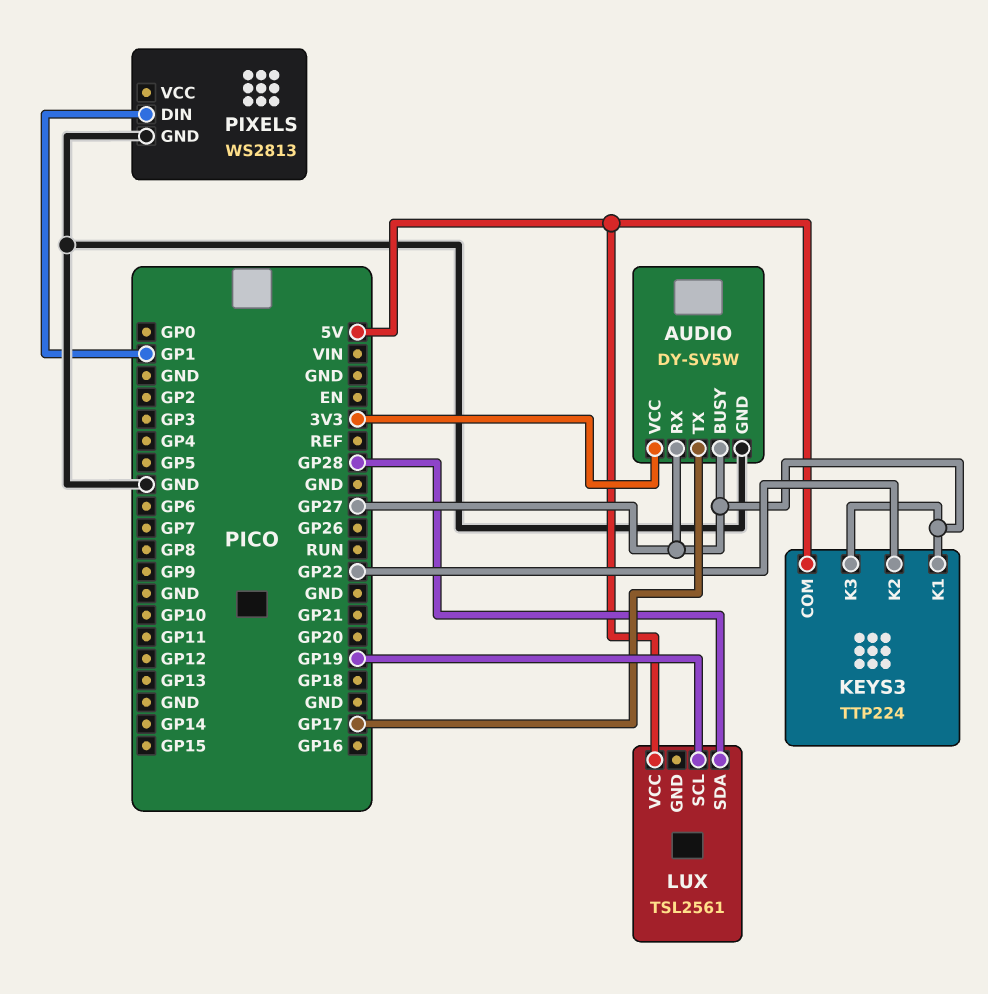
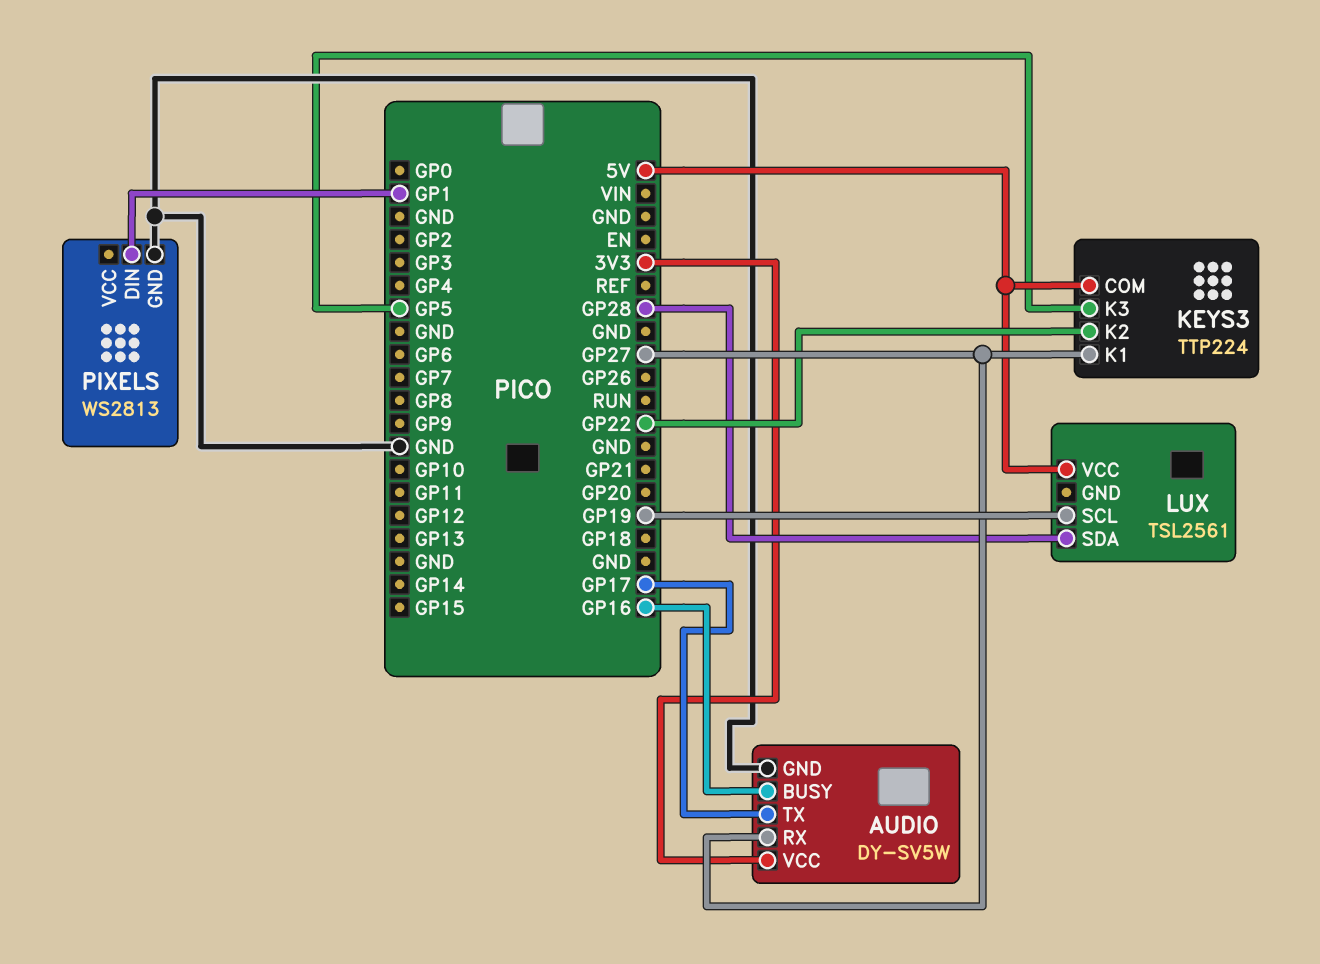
AUDIO pin BUSY: GP27 -> GP16
KEYS3 pin K3: GP27 -> GP5

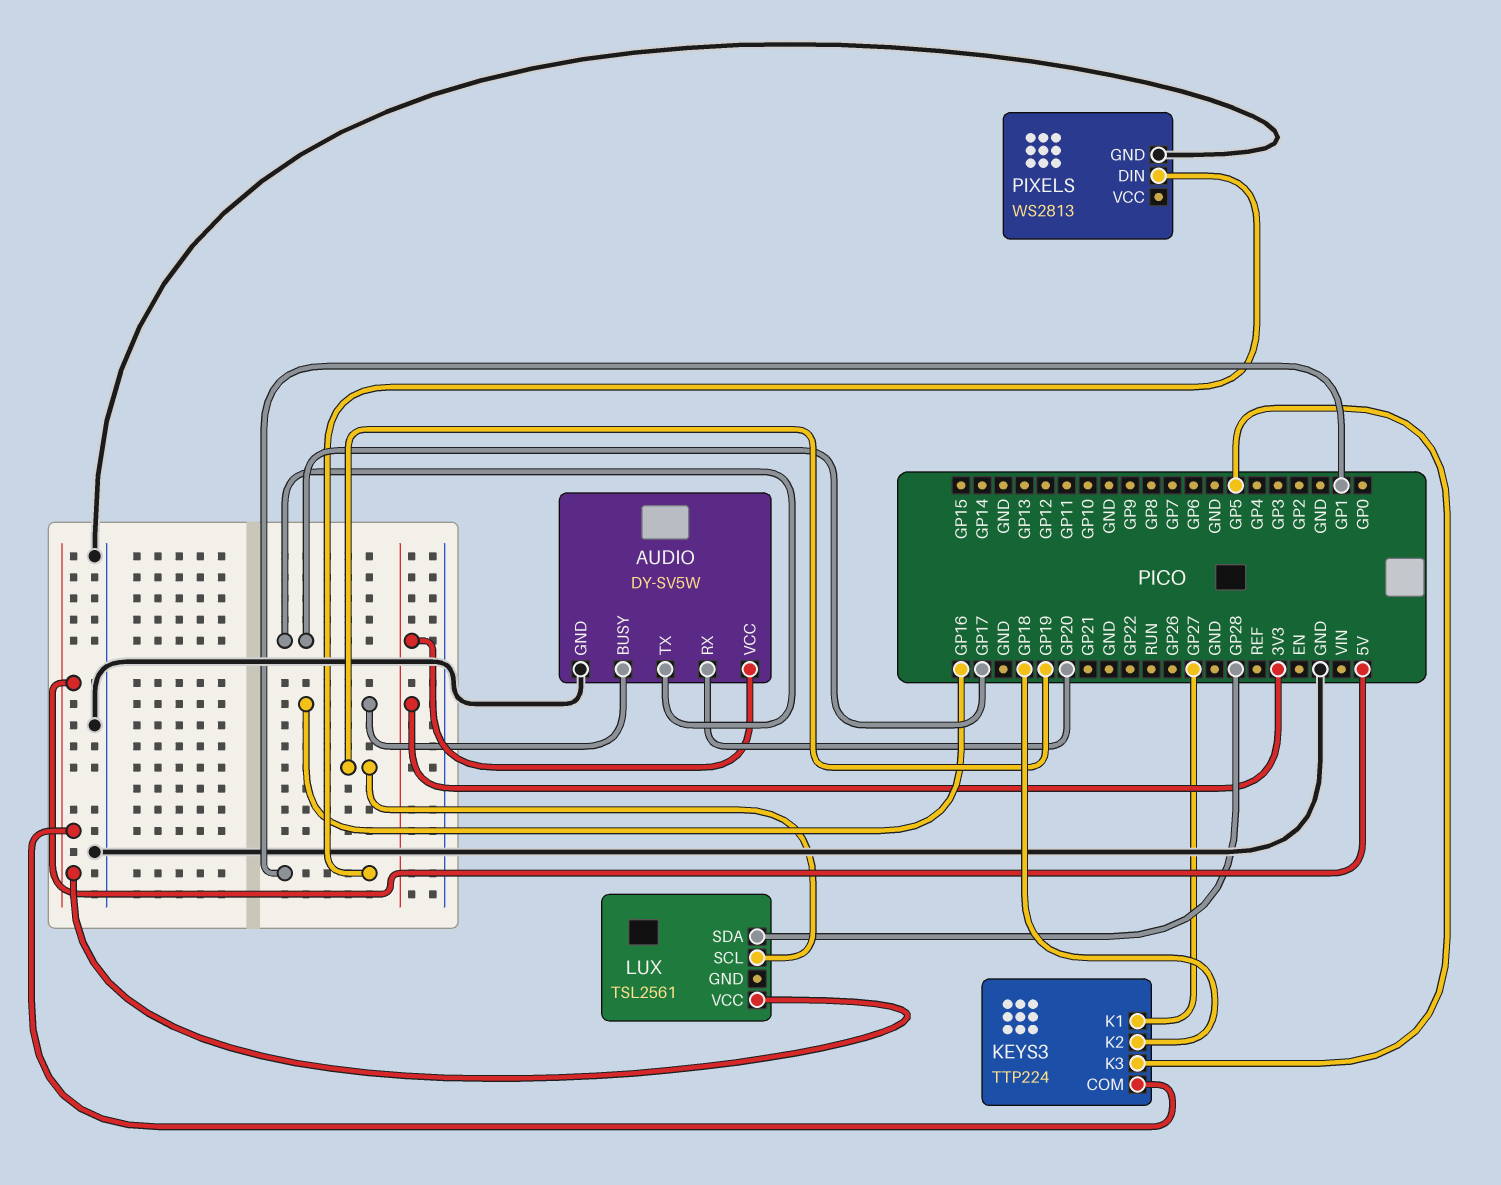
AUDIO pin RX: GP27 -> GP20
KEYS3 pin K2: GP22 -> GP18

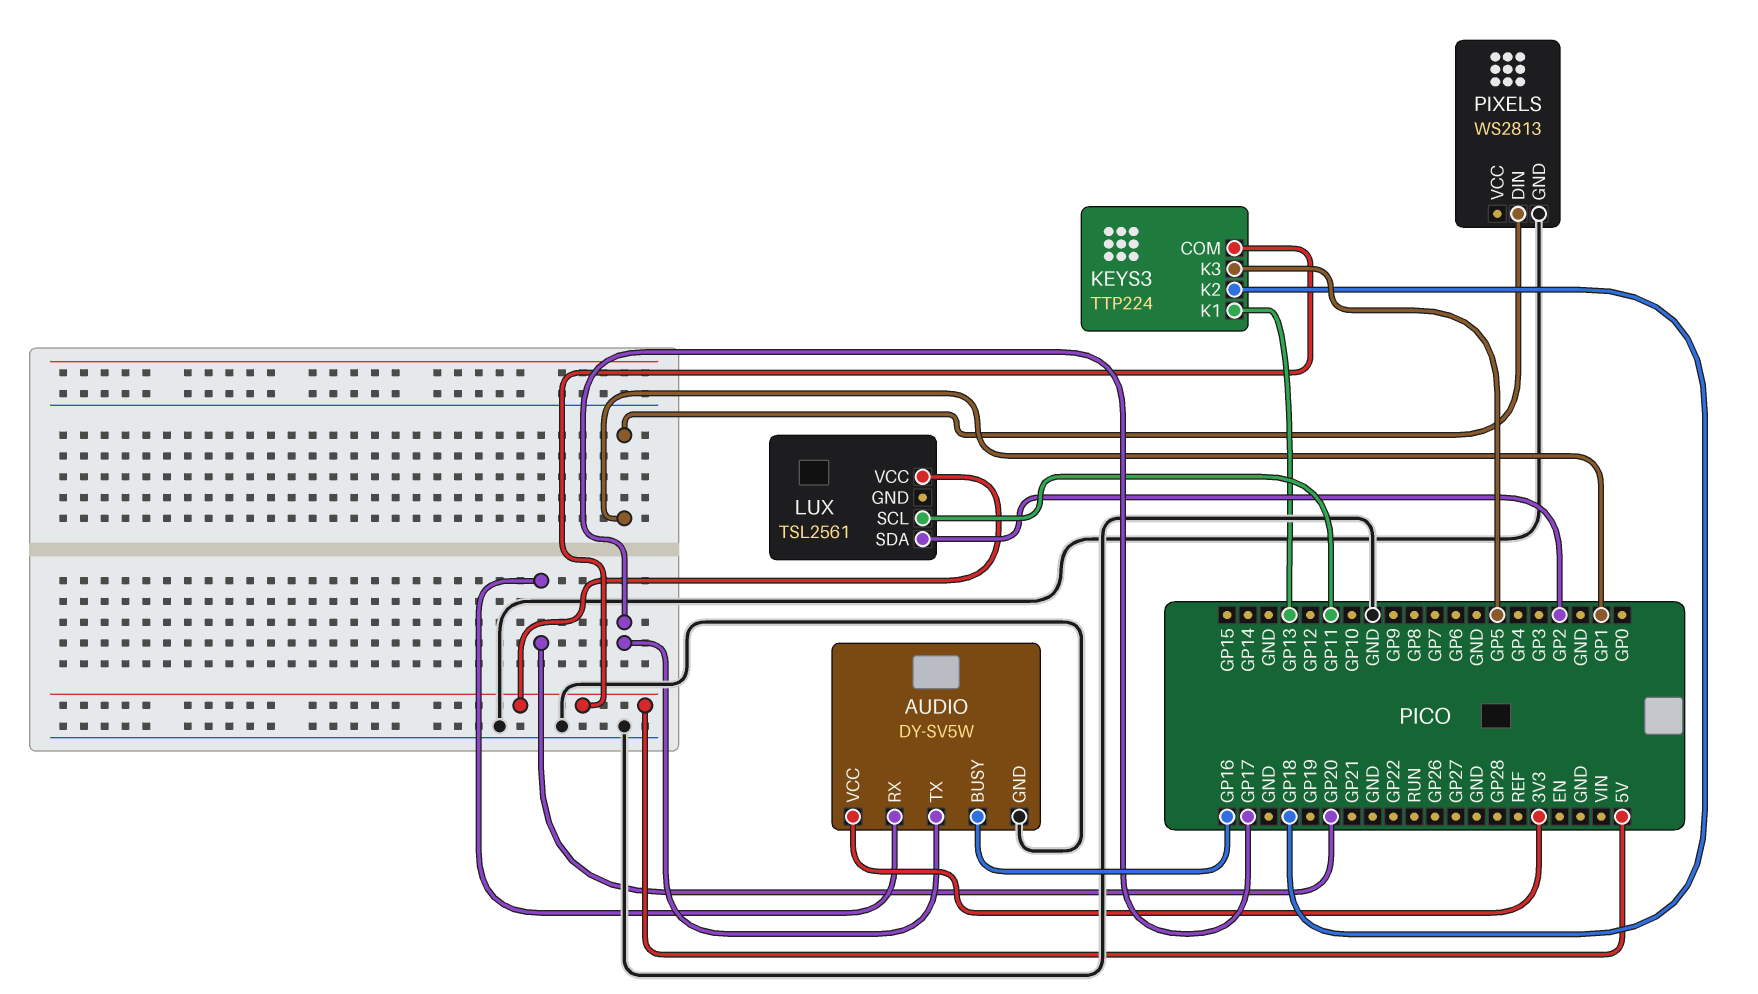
KEYS3 pin K1: GP27 -> GP13
LUX pin SCL: GP19 -> GP11
LUX pin SDA: GP28 -> GP2

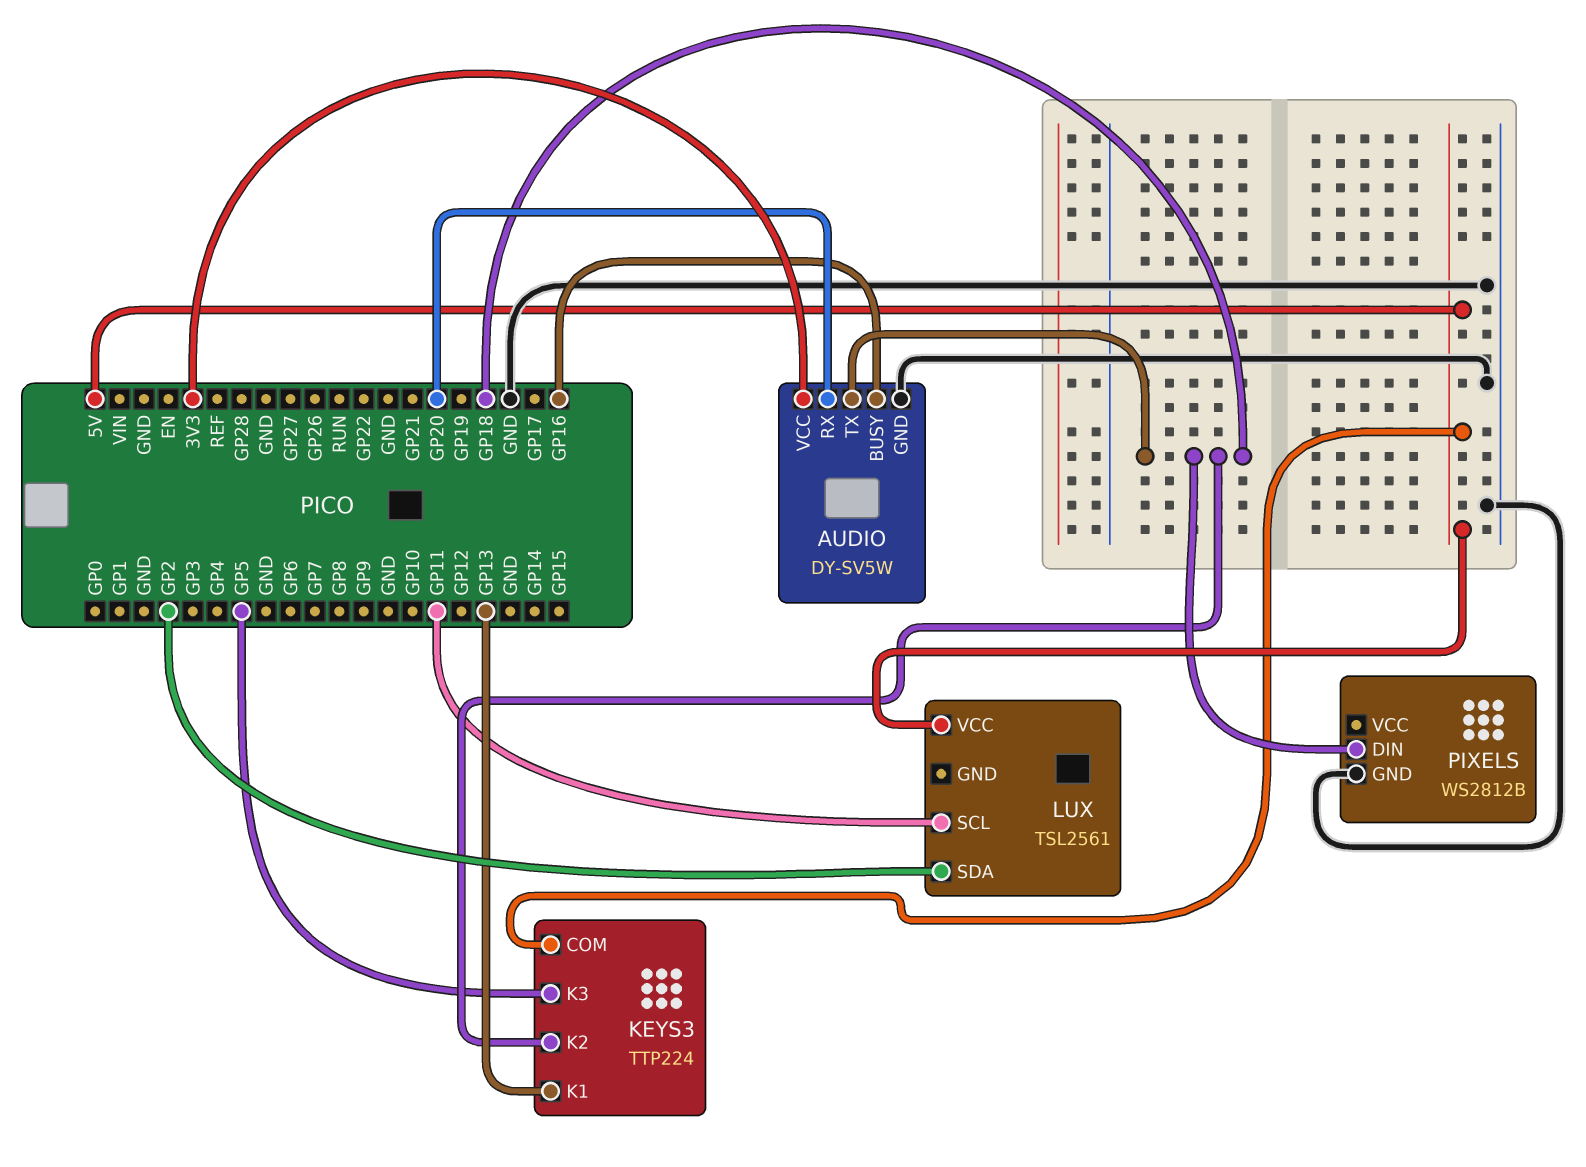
AUDIO pin TX: GP17 -> GP18
PIXELS: WS2813 -> WS2812B
PIXELS pin DIN: GP1 -> GP18

